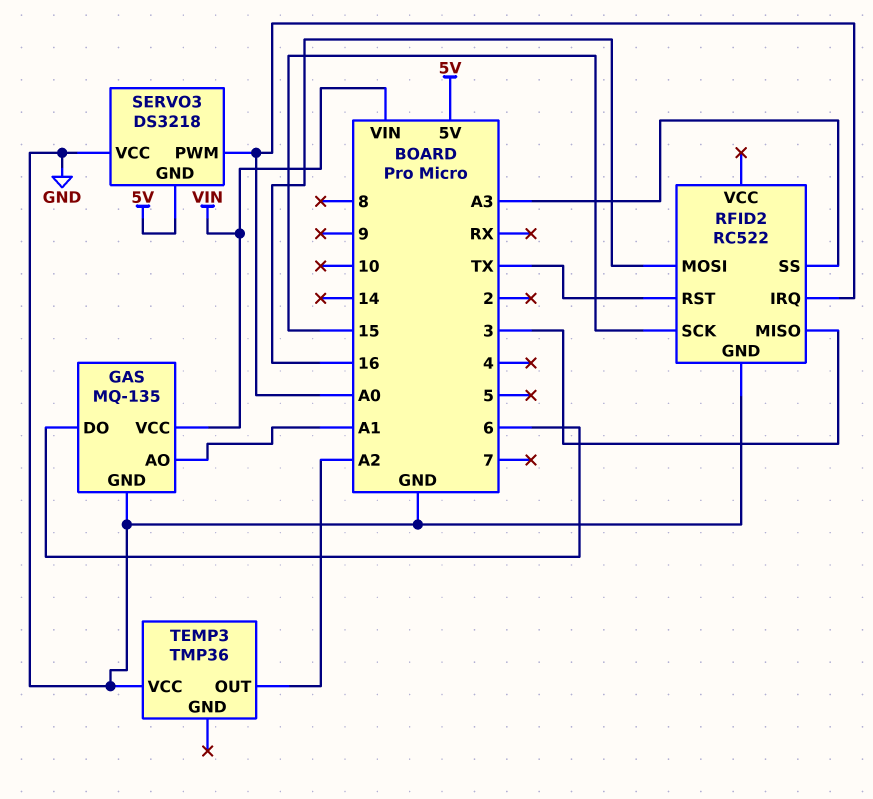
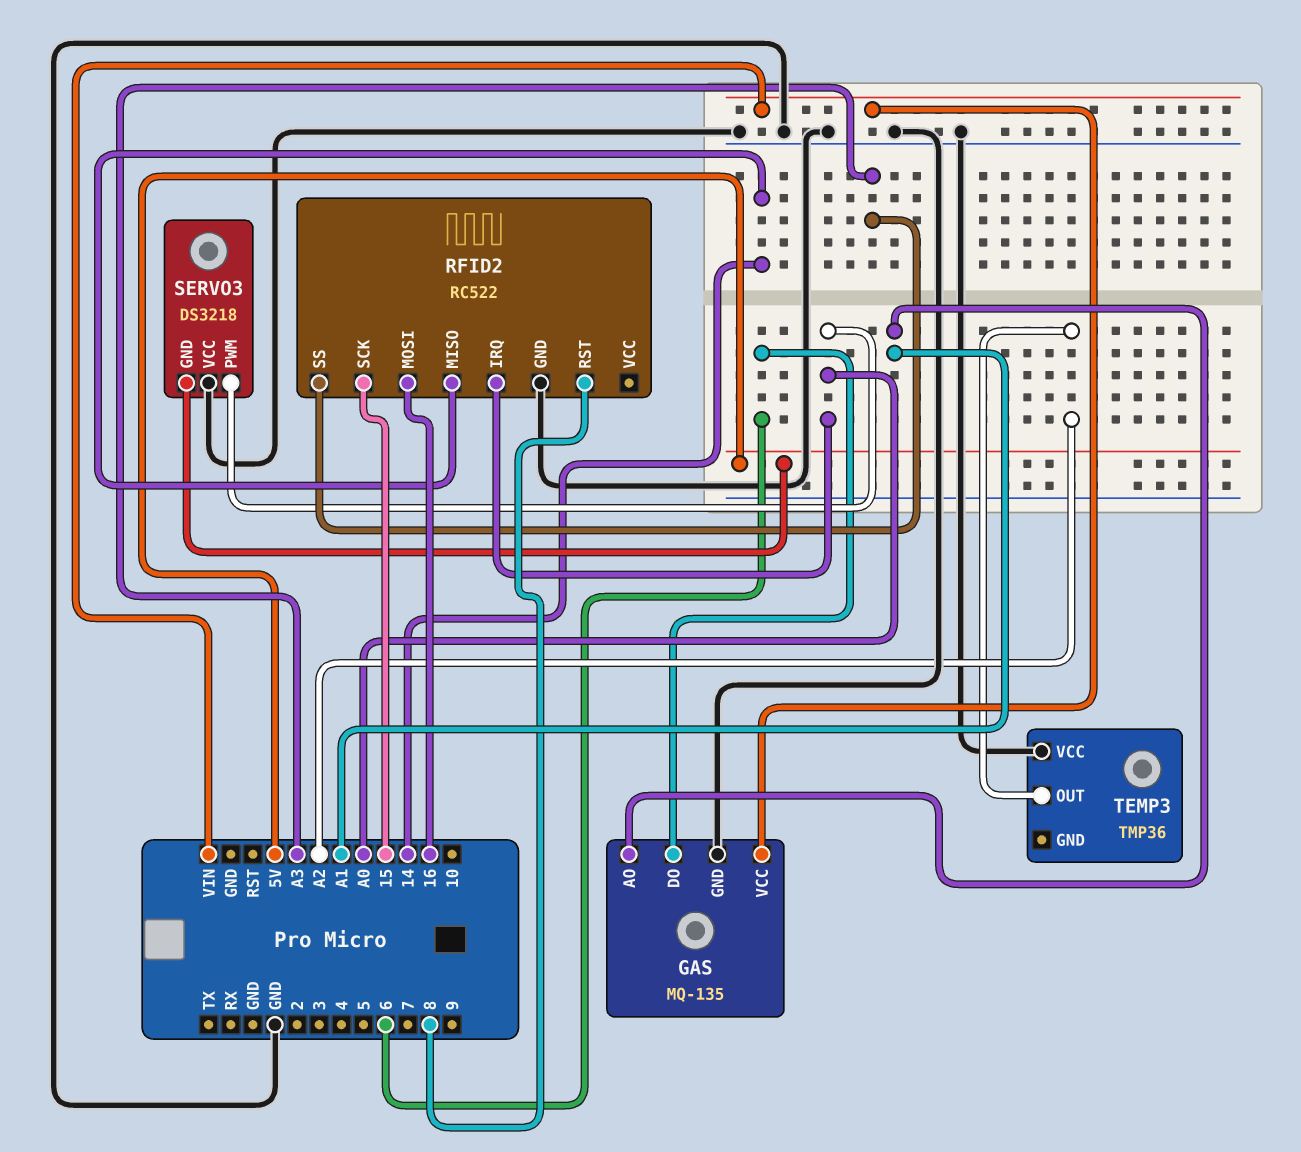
RFID2 pin MISO: 3 -> 14
RFID2 pin RST: TX -> 8

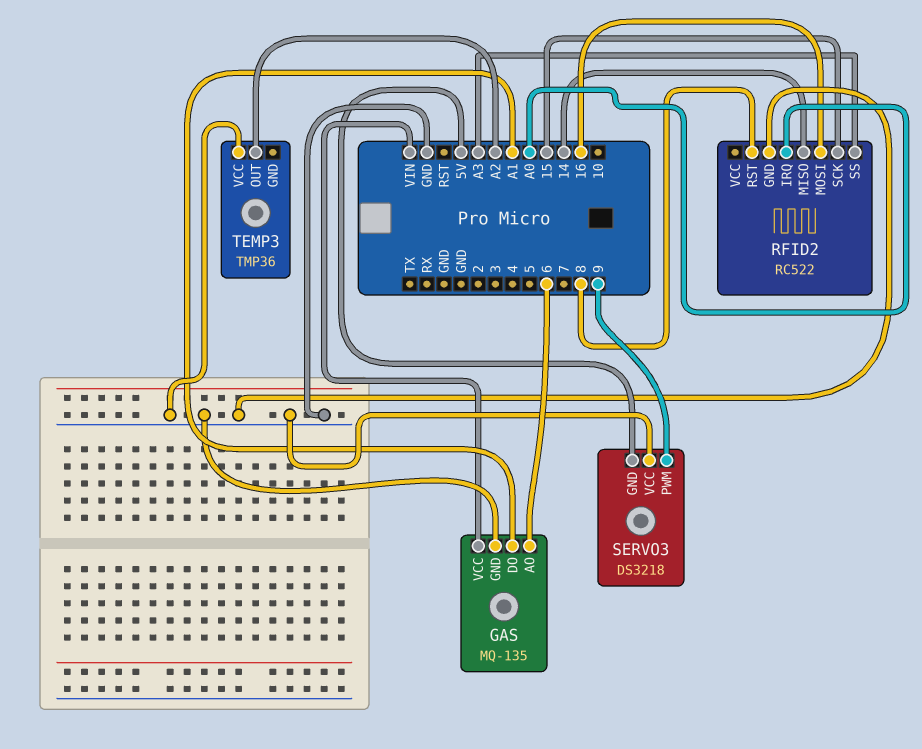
GAS pin AO: A1 -> 6
GAS pin DO: 6 -> A1
SERVO3 pin PWM: A0 -> 9

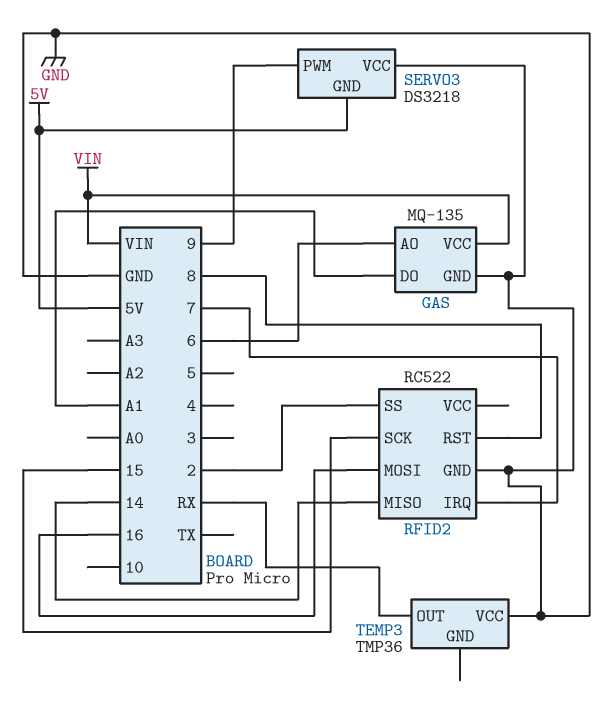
RFID2 pin IRQ: A0 -> 7
RFID2 pin SS: A3 -> 2
TEMP3 pin OUT: A2 -> RX

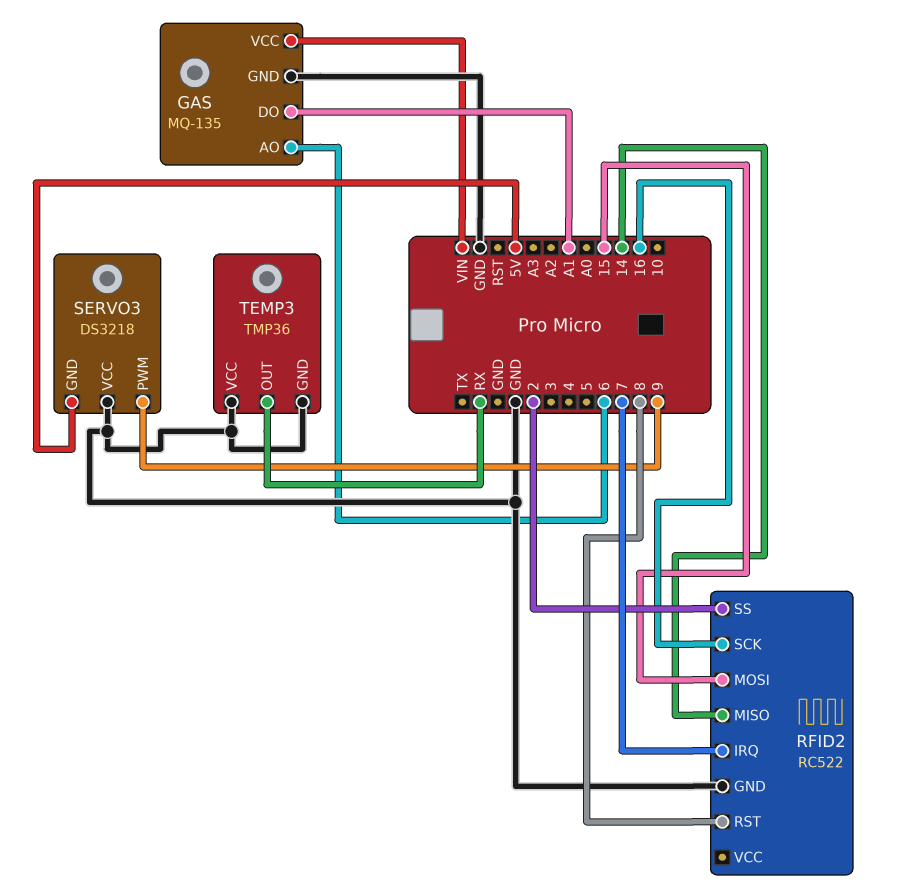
RFID2 pin MOSI: 16 -> 15
RFID2 pin SCK: 15 -> 16
TEMP3 pin GND: none -> GND

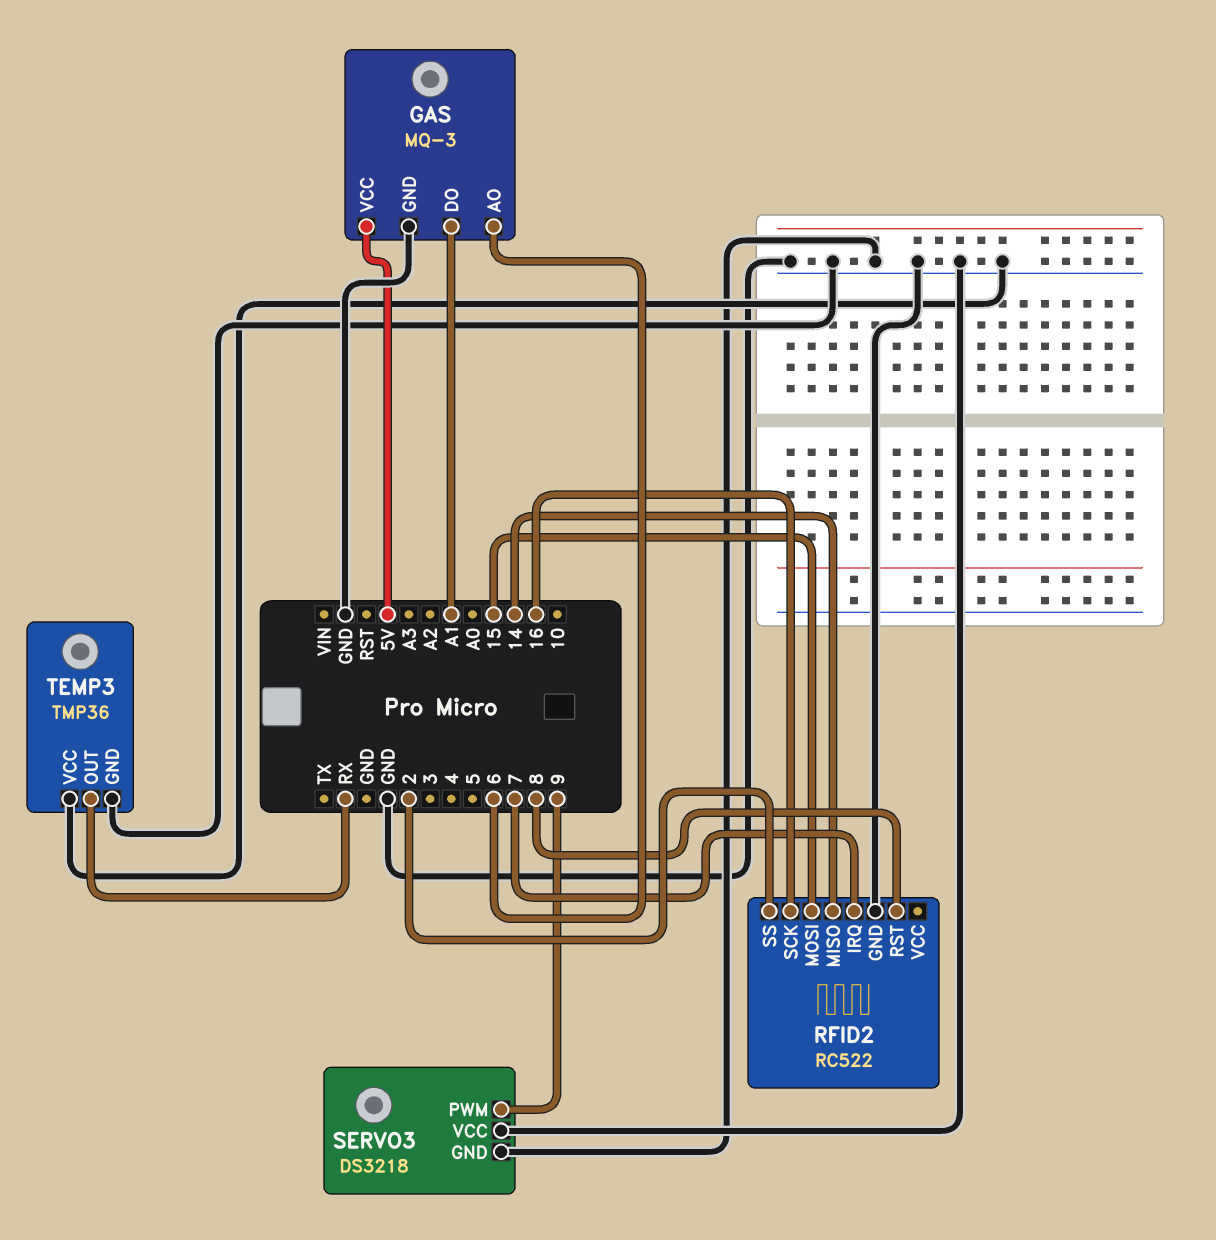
GAS: MQ-135 -> MQ-3
GAS pin VCC: VIN -> 5V
SERVO3 pin GND: 5V -> GND

